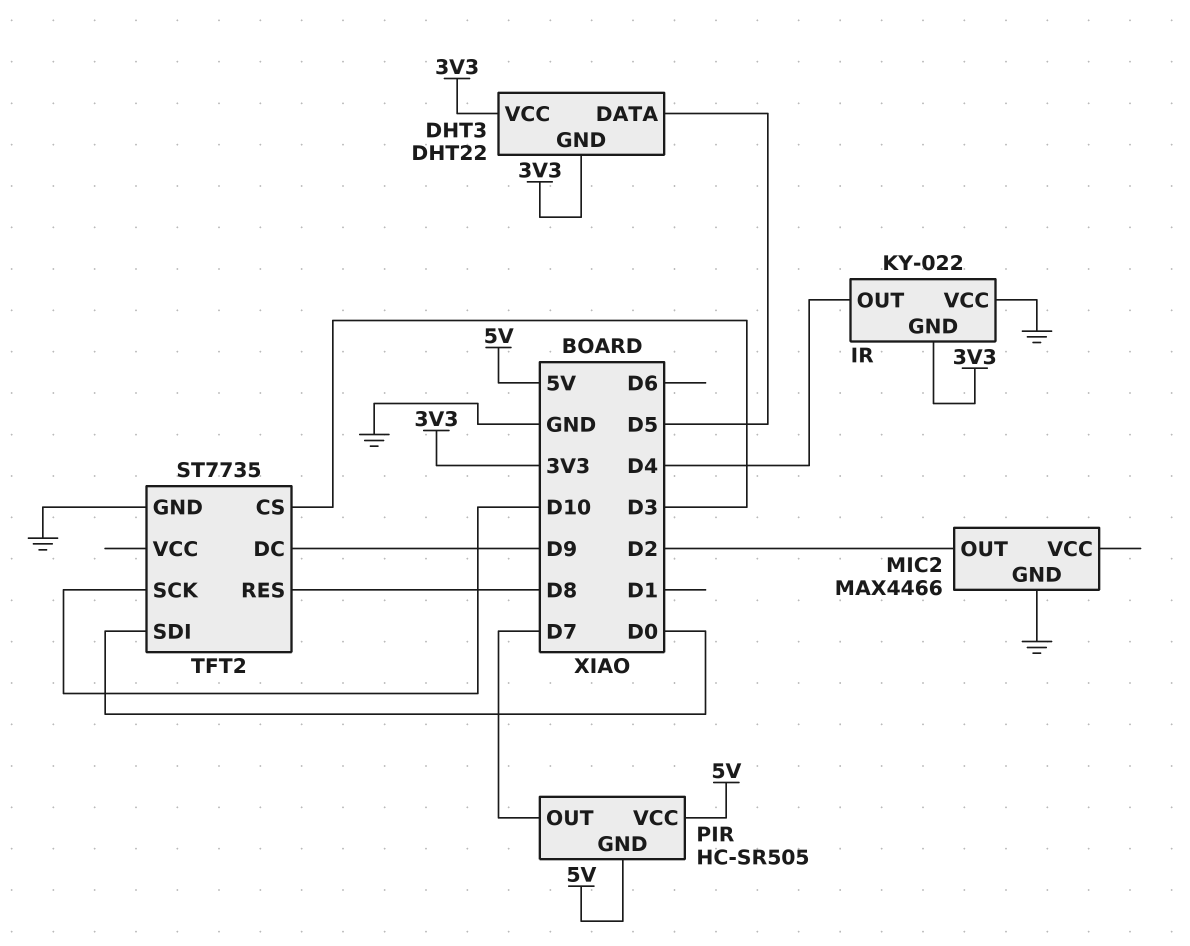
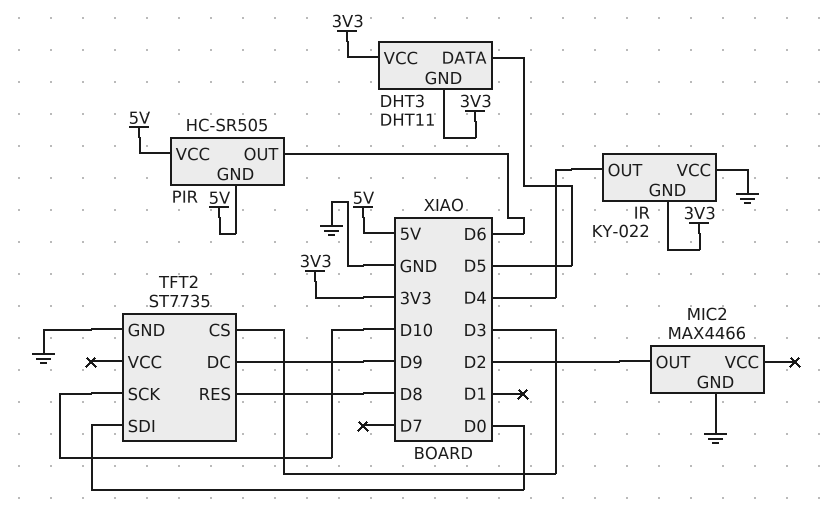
DHT3: DHT22 -> DHT11
PIR pin OUT: D7 -> D6

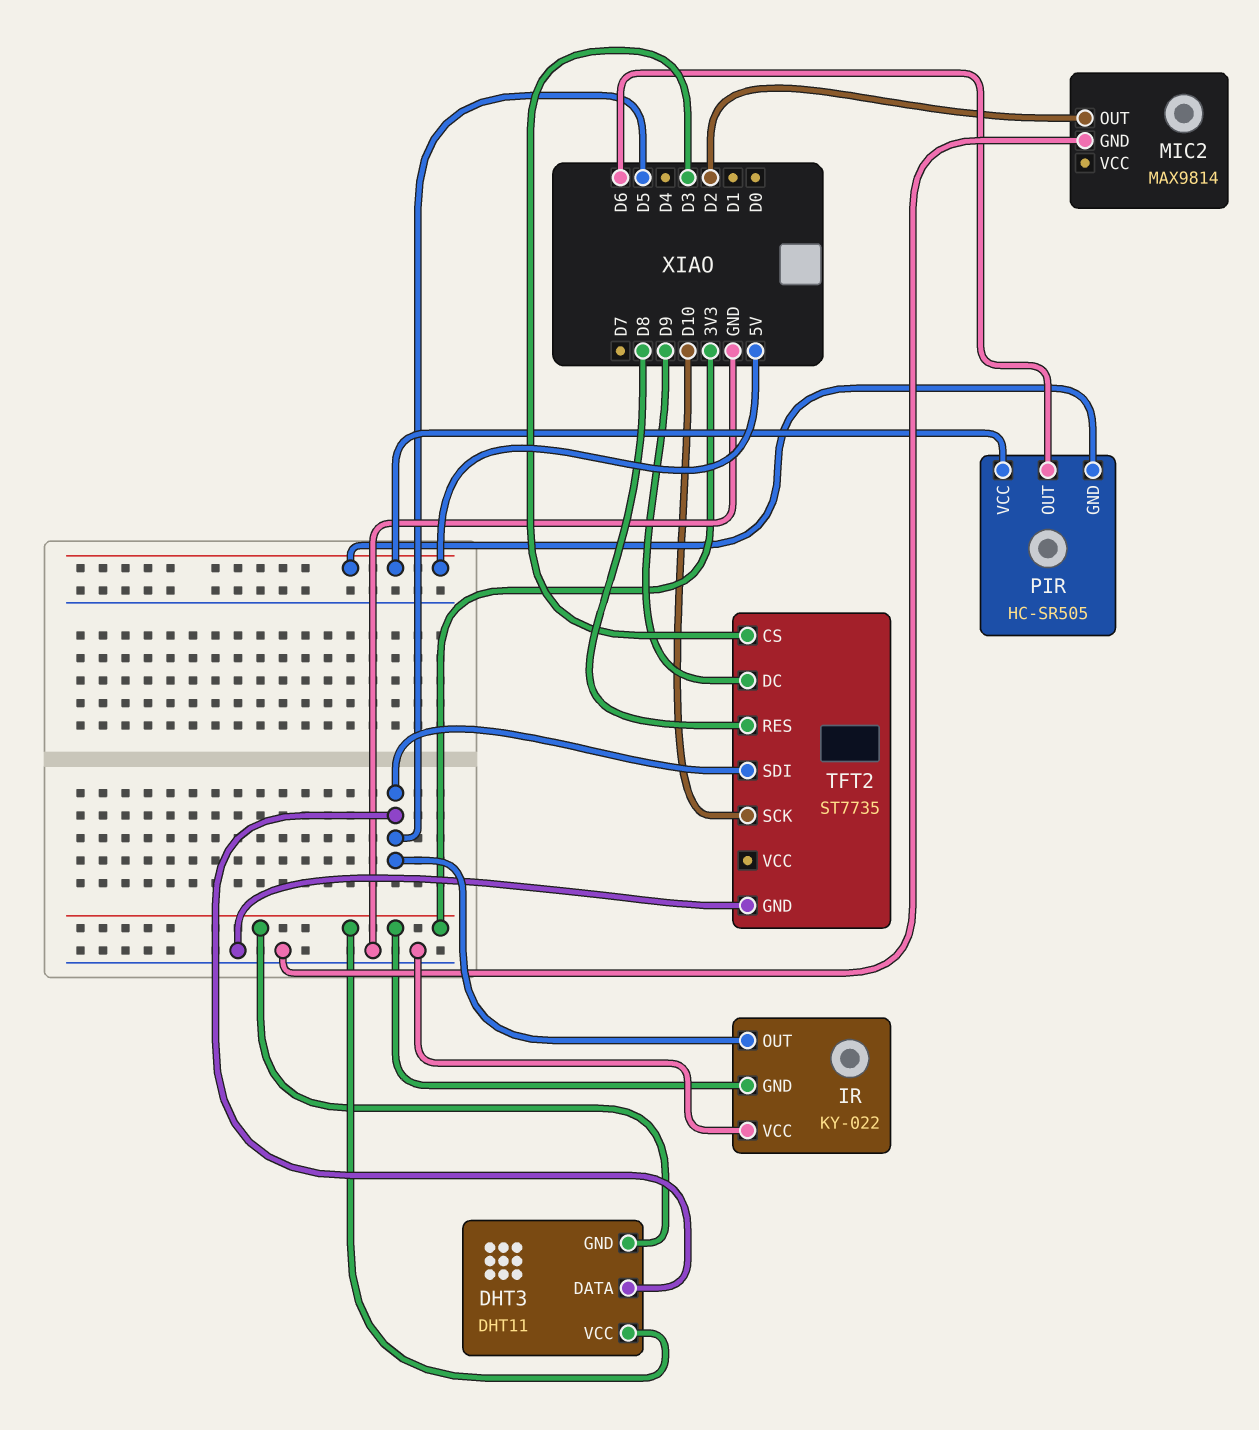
IR pin OUT: D4 -> D5
MIC2: MAX4466 -> MAX9814
TFT2 pin SDI: D0 -> D5

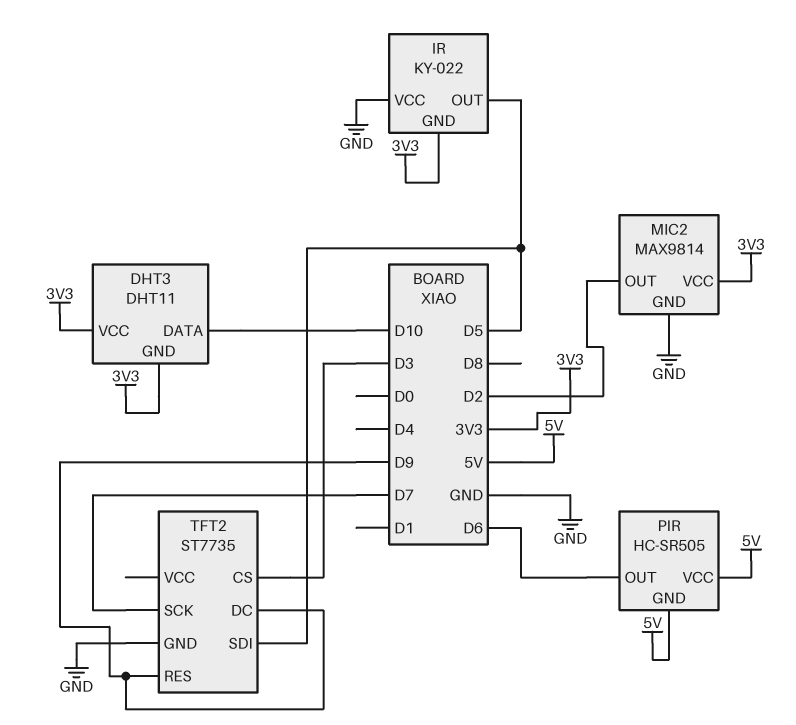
DHT3 pin DATA: D5 -> D10
MIC2 pin VCC: none -> 3V3
TFT2 pin RES: D8 -> D9
TFT2 pin SCK: D10 -> D7

